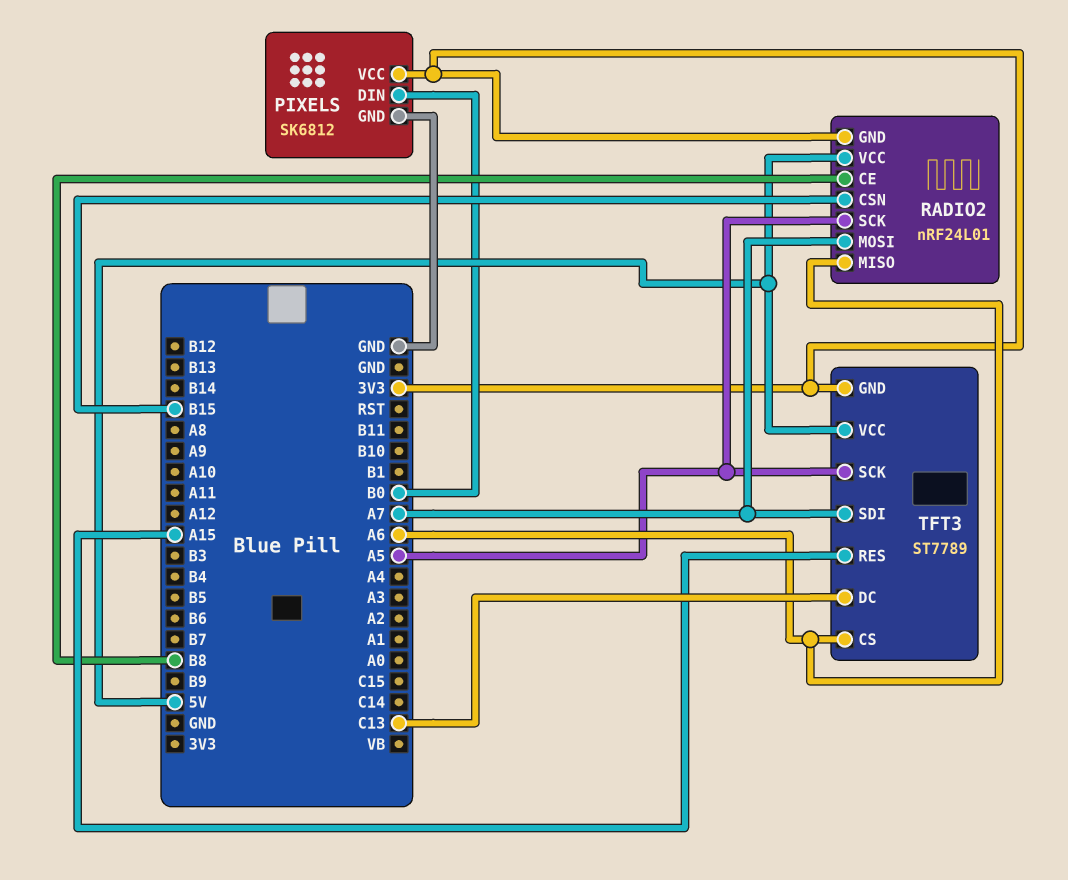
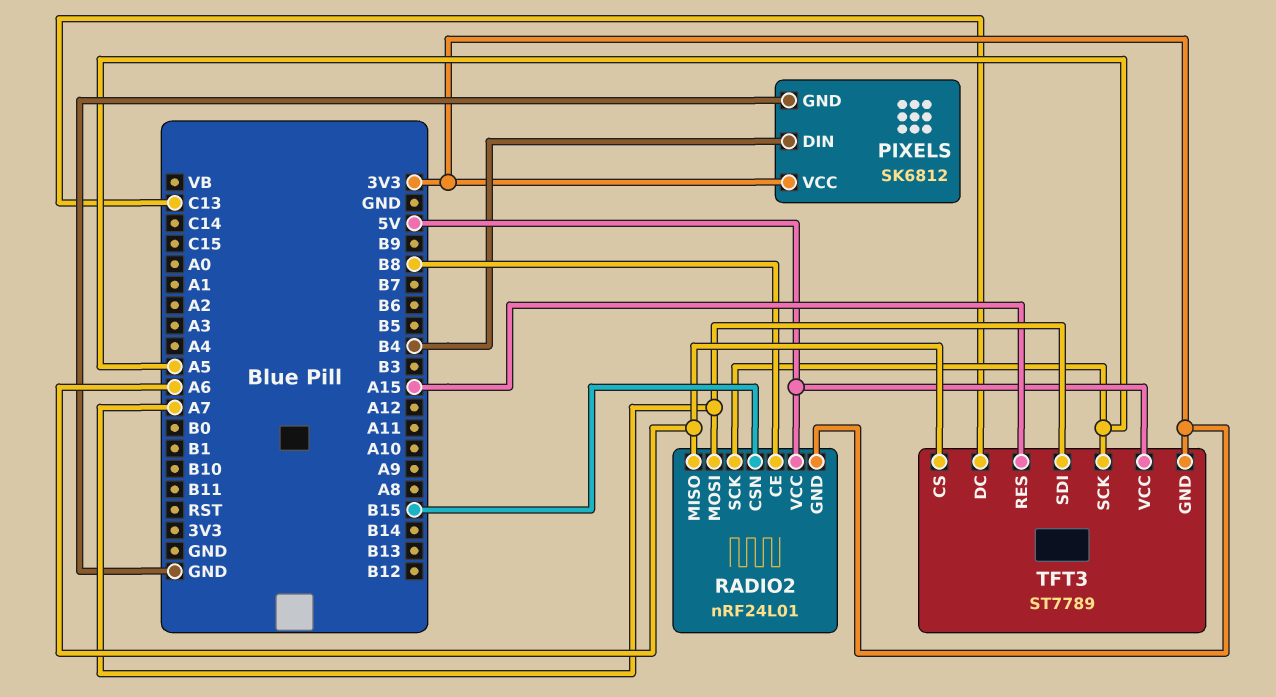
PIXELS pin DIN: B0 -> B4

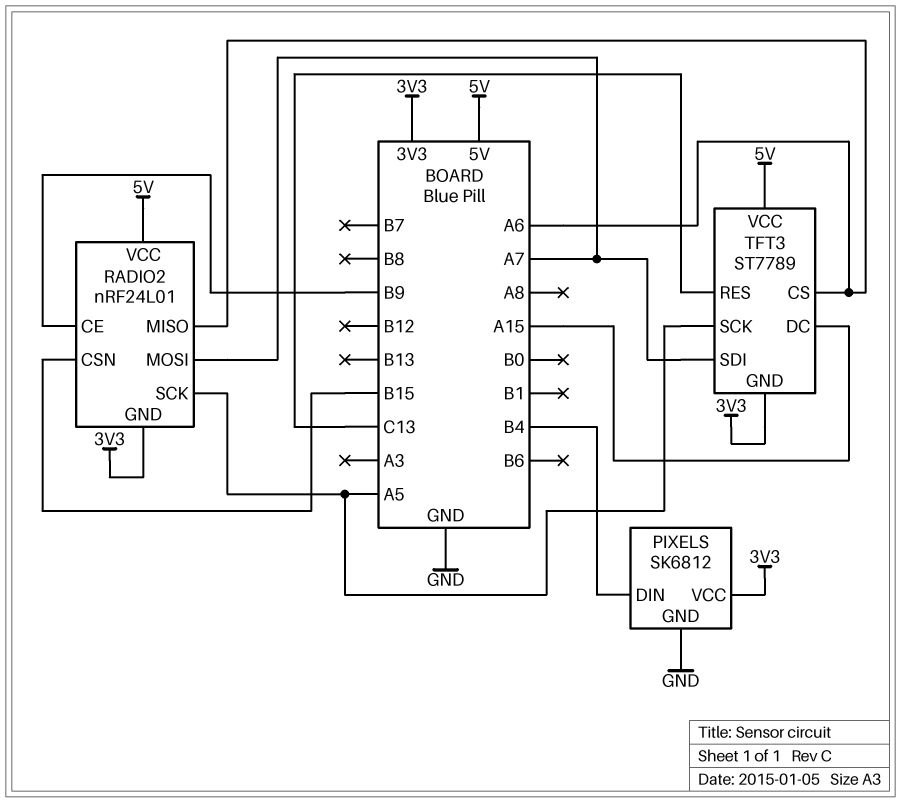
RADIO2 pin CE: B8 -> B9
TFT3 pin DC: C13 -> A15
TFT3 pin RES: A15 -> C13

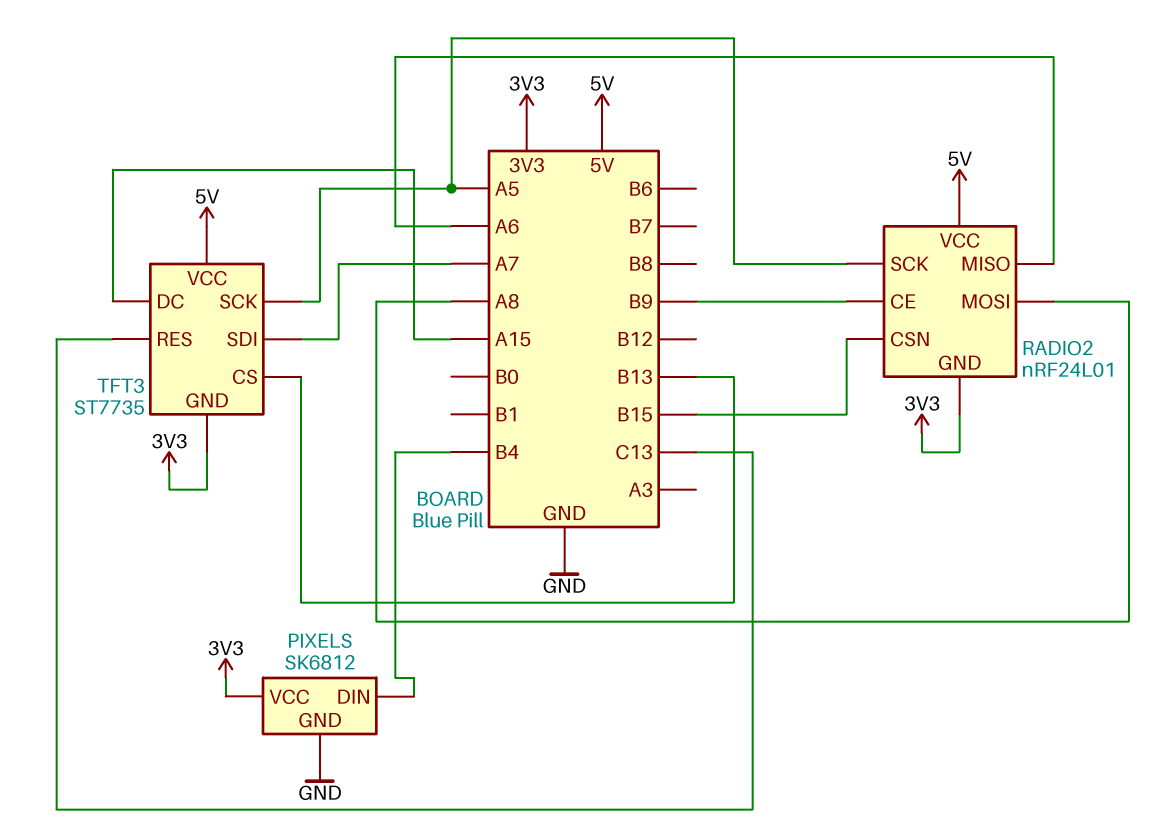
RADIO2 pin MOSI: A7 -> A8
TFT3: ST7789 -> ST7735
TFT3 pin CS: A6 -> B13

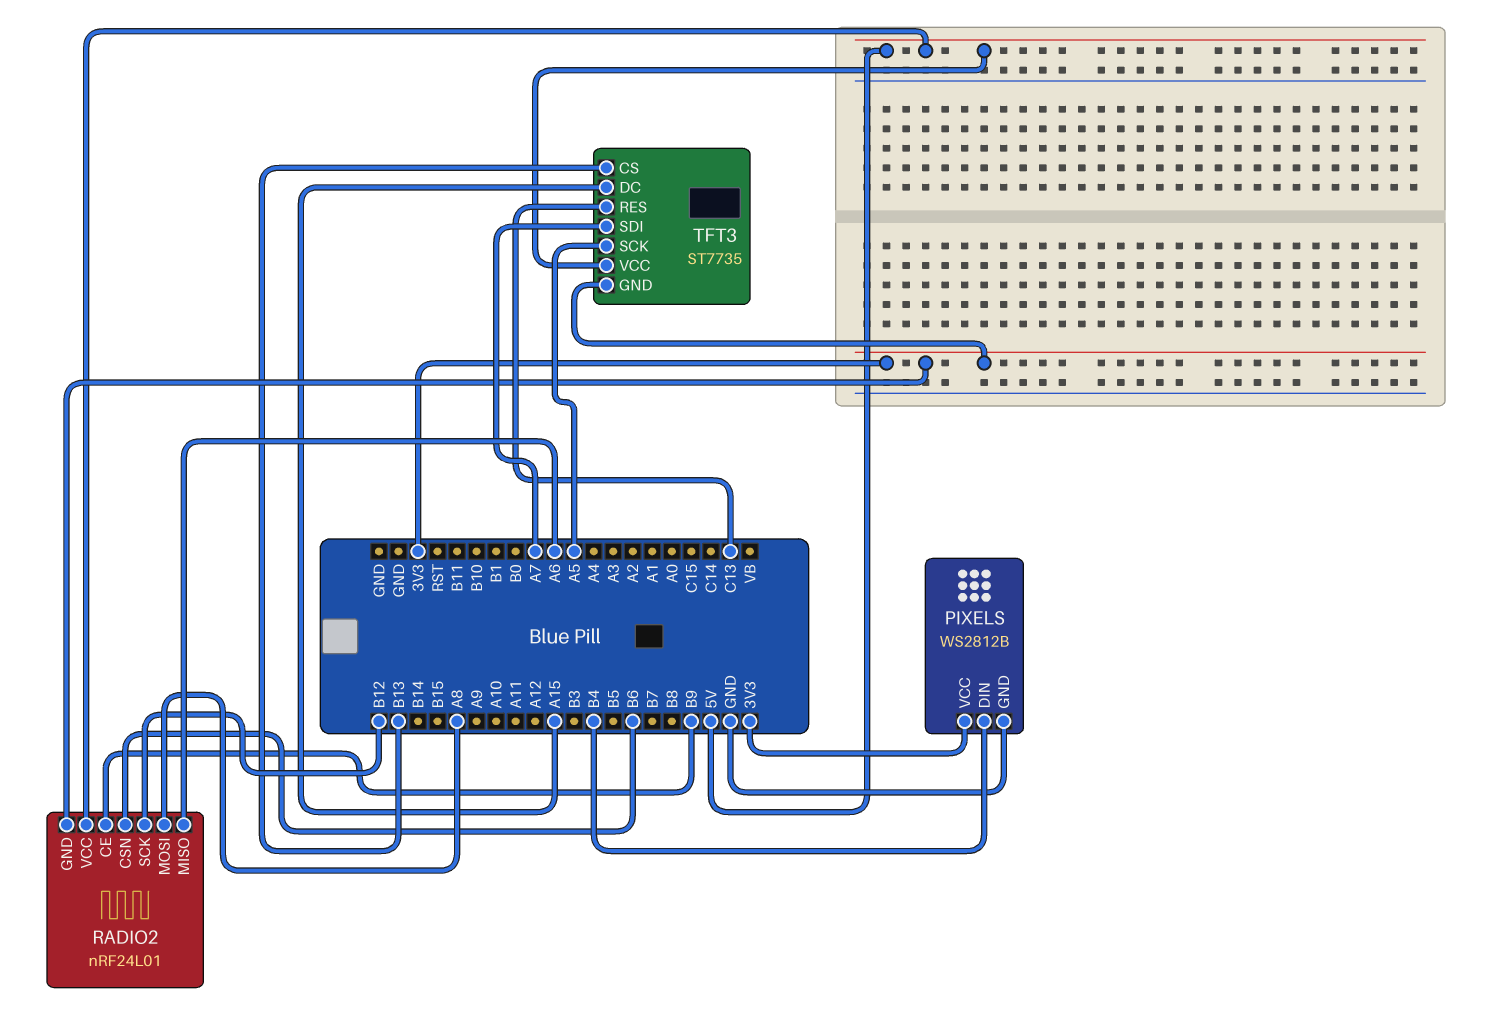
PIXELS: SK6812 -> WS2812B
RADIO2 pin CSN: B15 -> B6
RADIO2 pin SCK: A5 -> B12

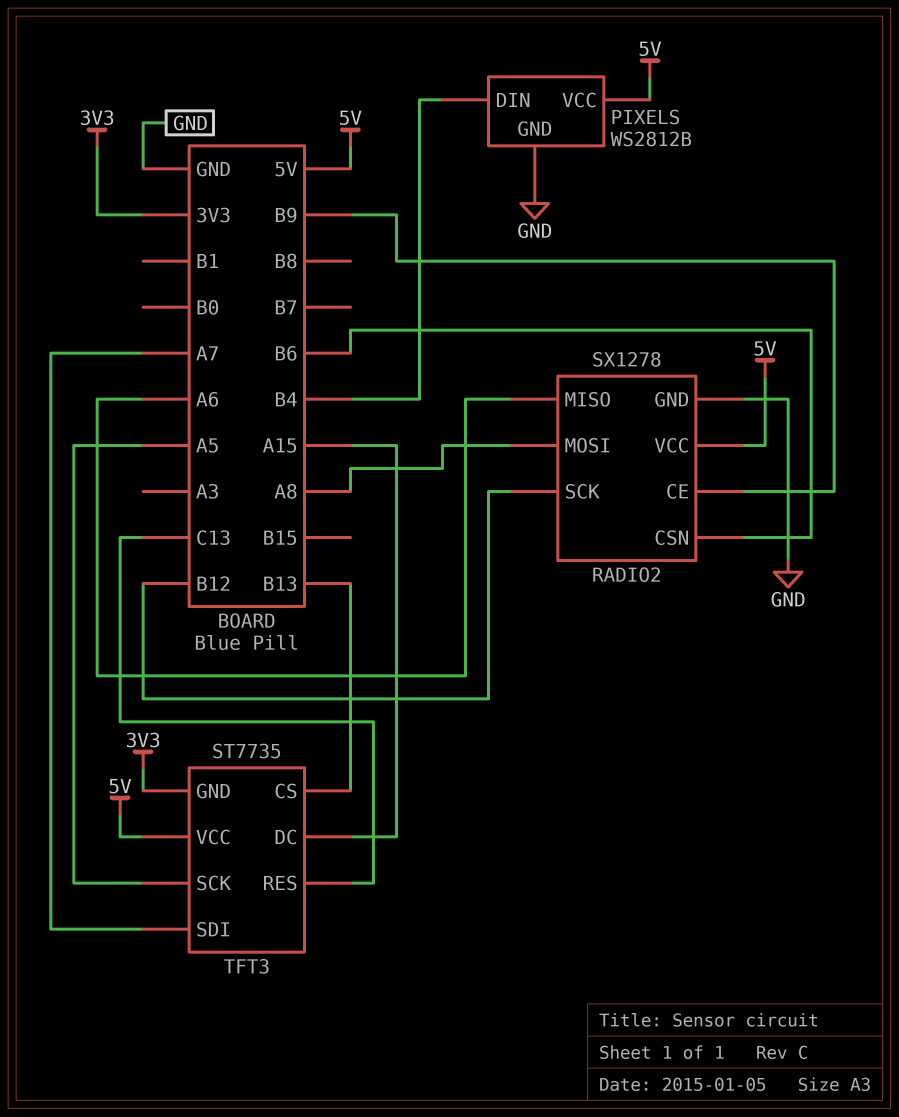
PIXELS pin VCC: 3V3 -> 5V
RADIO2: nRF24L01 -> SX1278
RADIO2 pin GND: 3V3 -> GND

